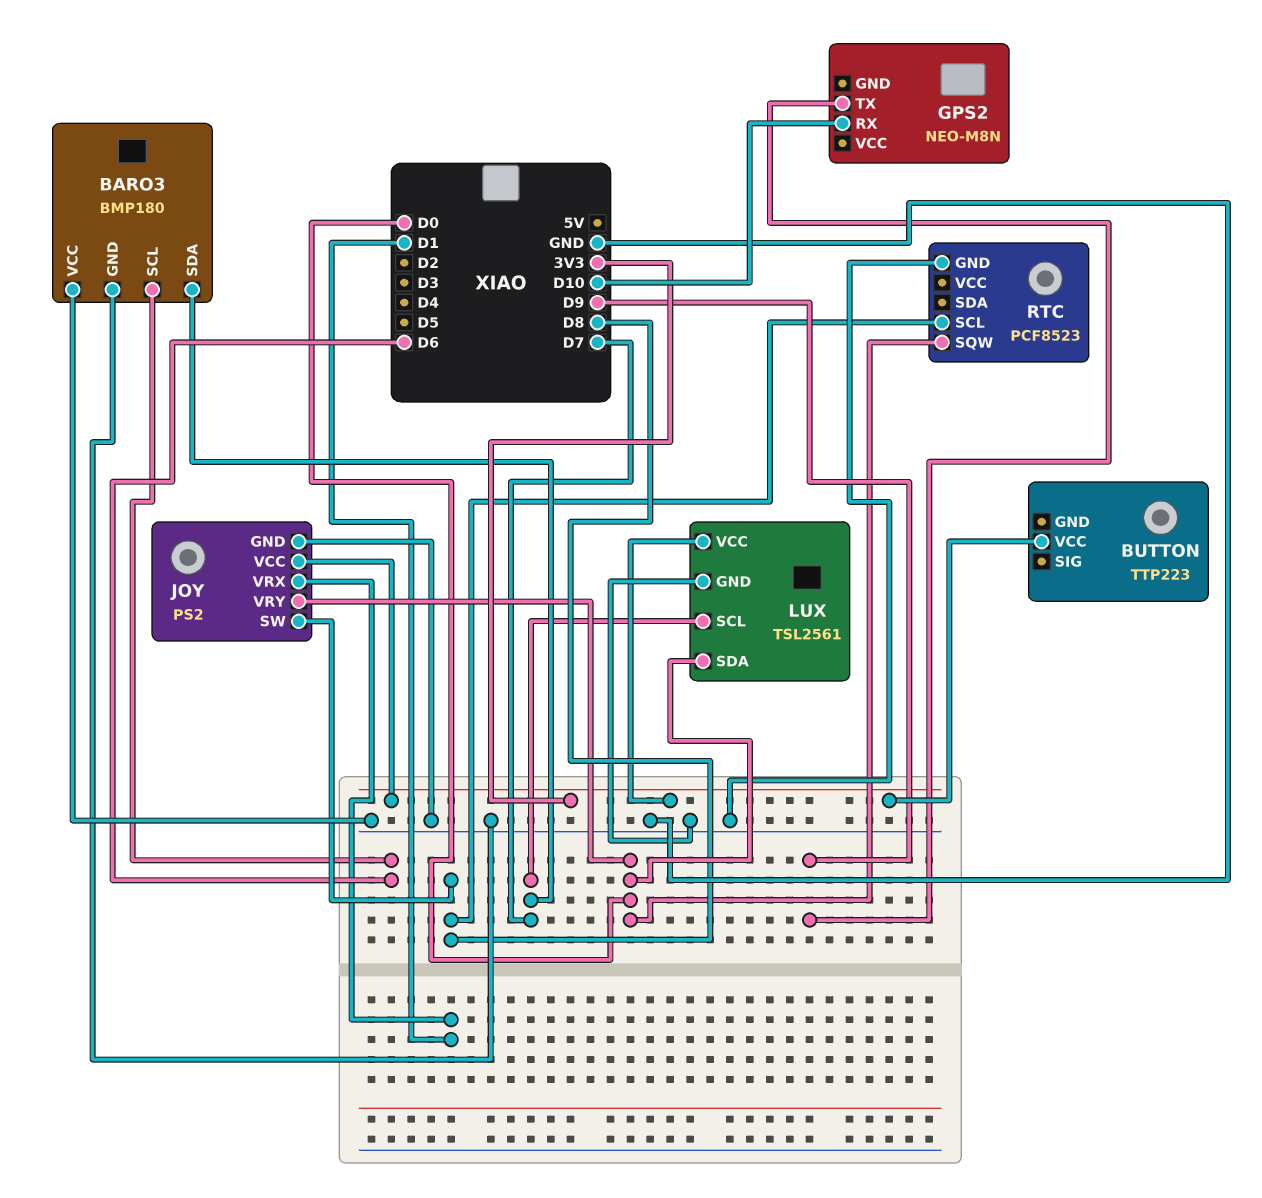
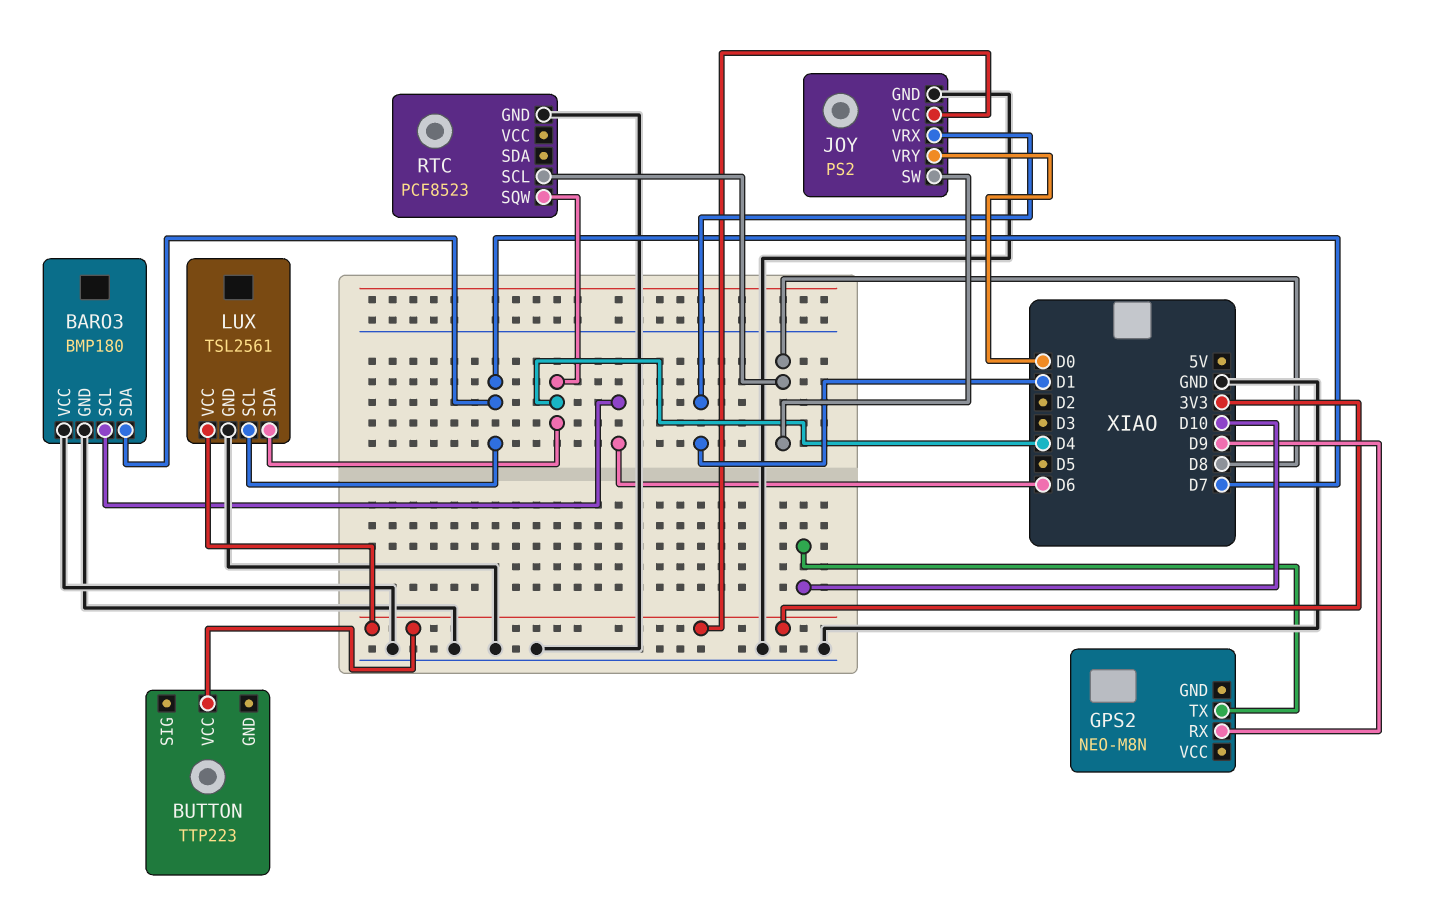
GPS2 pin RX: D10 -> D9
GPS2 pin TX: D9 -> D10
LUX pin SDA: D0 -> D4
RTC pin SQW: D0 -> D4

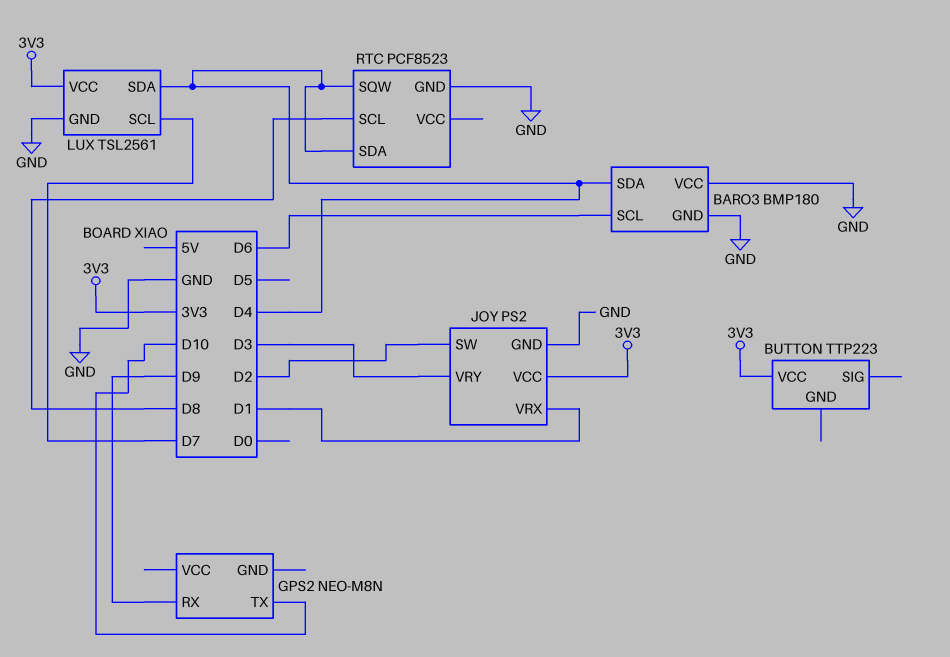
BARO3 pin SDA: D7 -> D4
JOY pin SW: D8 -> D2
JOY pin VRY: D0 -> D3
RTC pin SDA: none -> D4

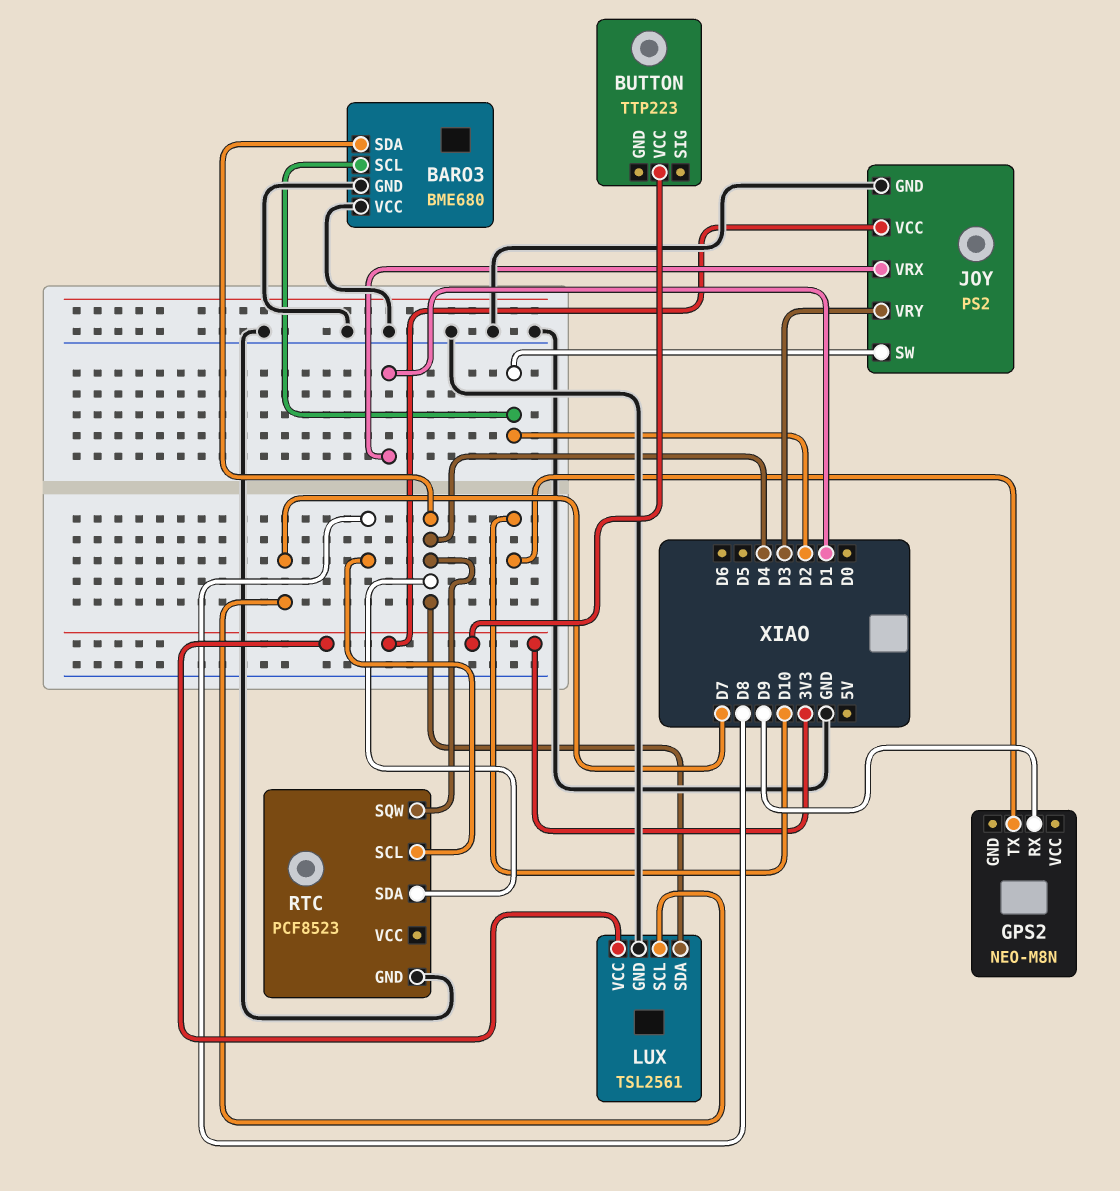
BARO3: BMP180 -> BME680
BARO3 pin SCL: D6 -> D2

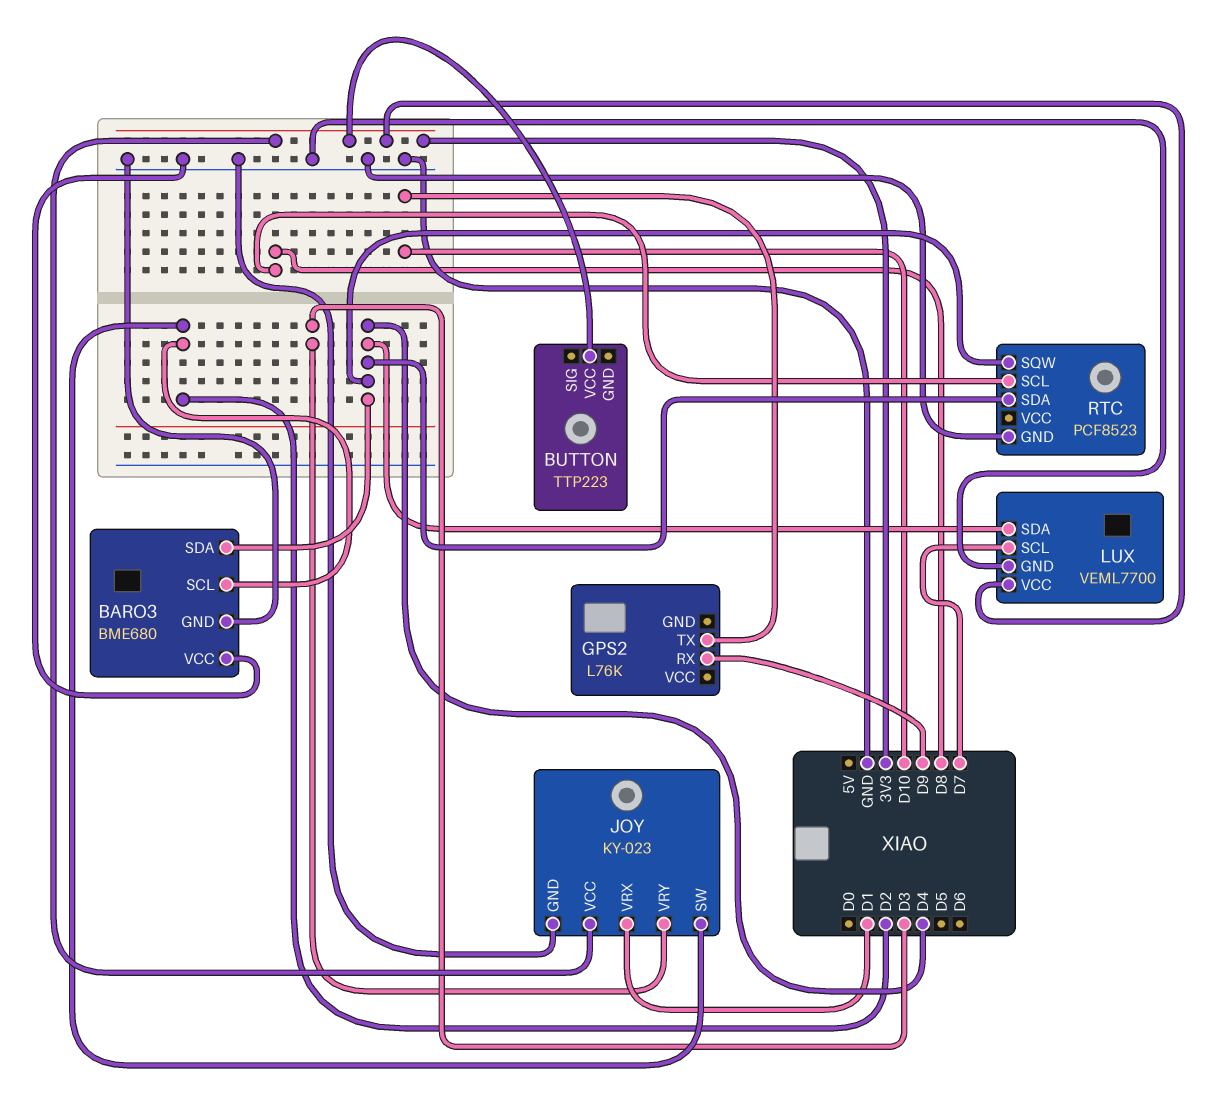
GPS2: NEO-M8N -> L76K
JOY: PS2 -> KY-023
LUX: TSL2561 -> VEML7700

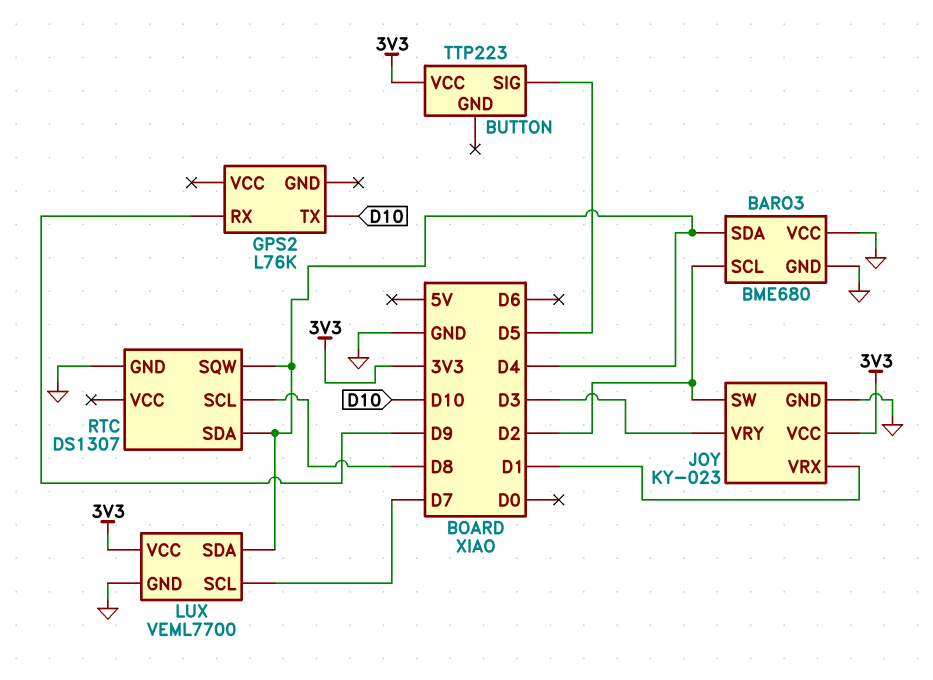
BUTTON pin SIG: none -> D5
RTC: PCF8523 -> DS1307

